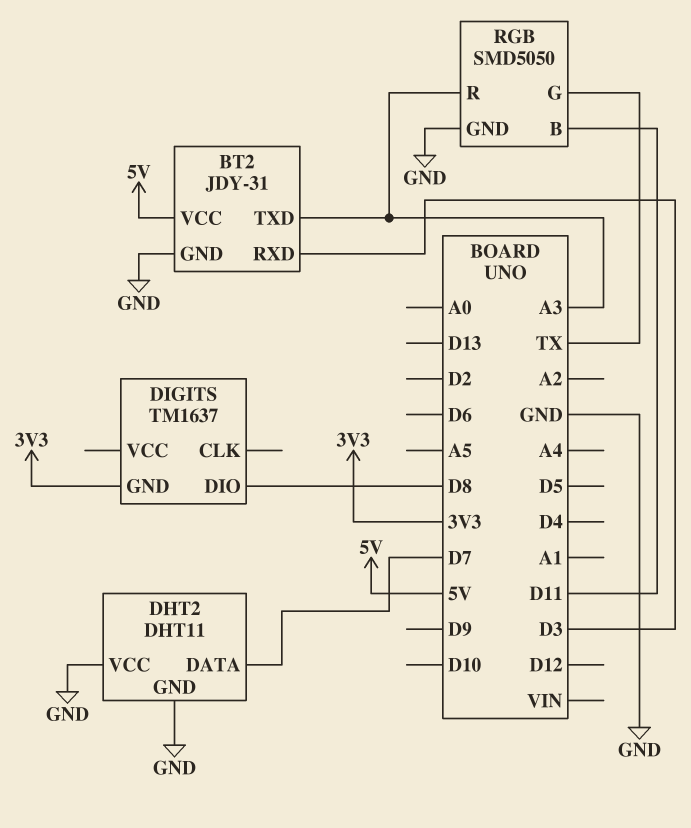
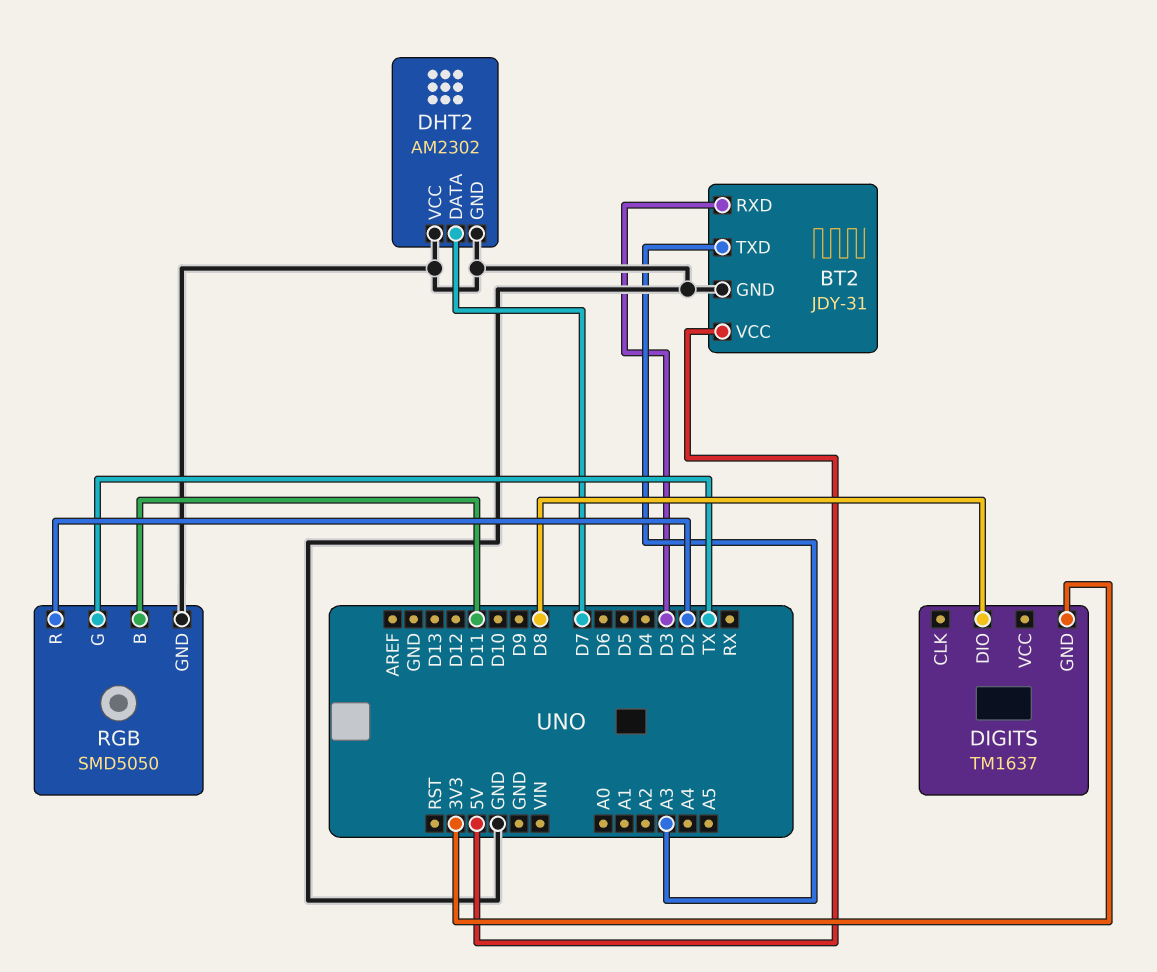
DHT2: DHT11 -> AM2302
RGB pin R: A3 -> D2

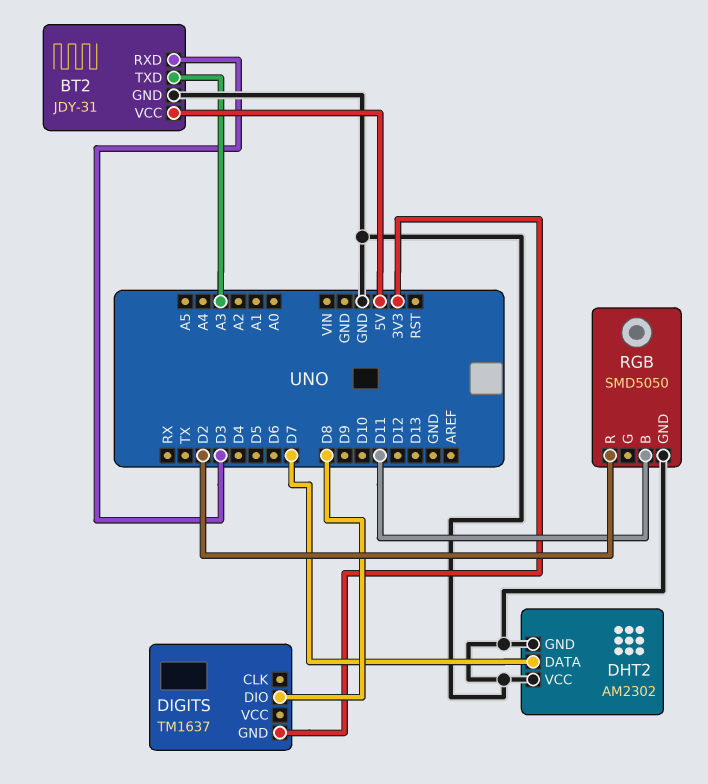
RGB pin G: TX -> none

